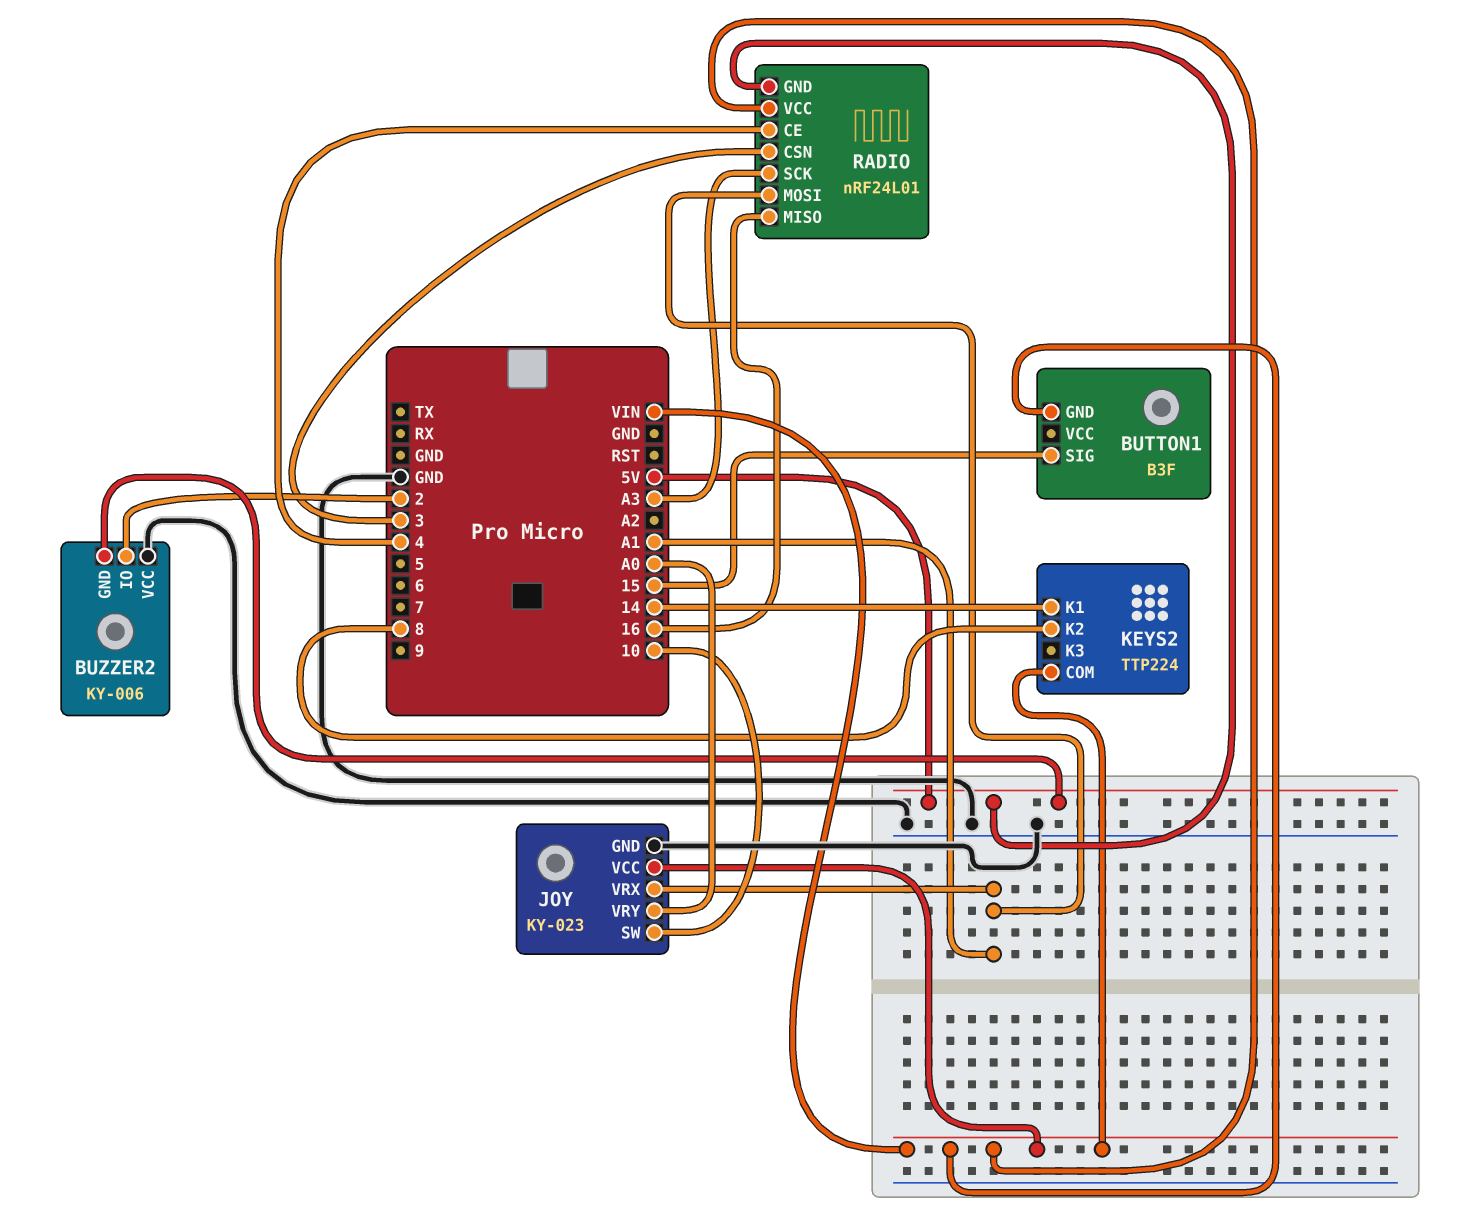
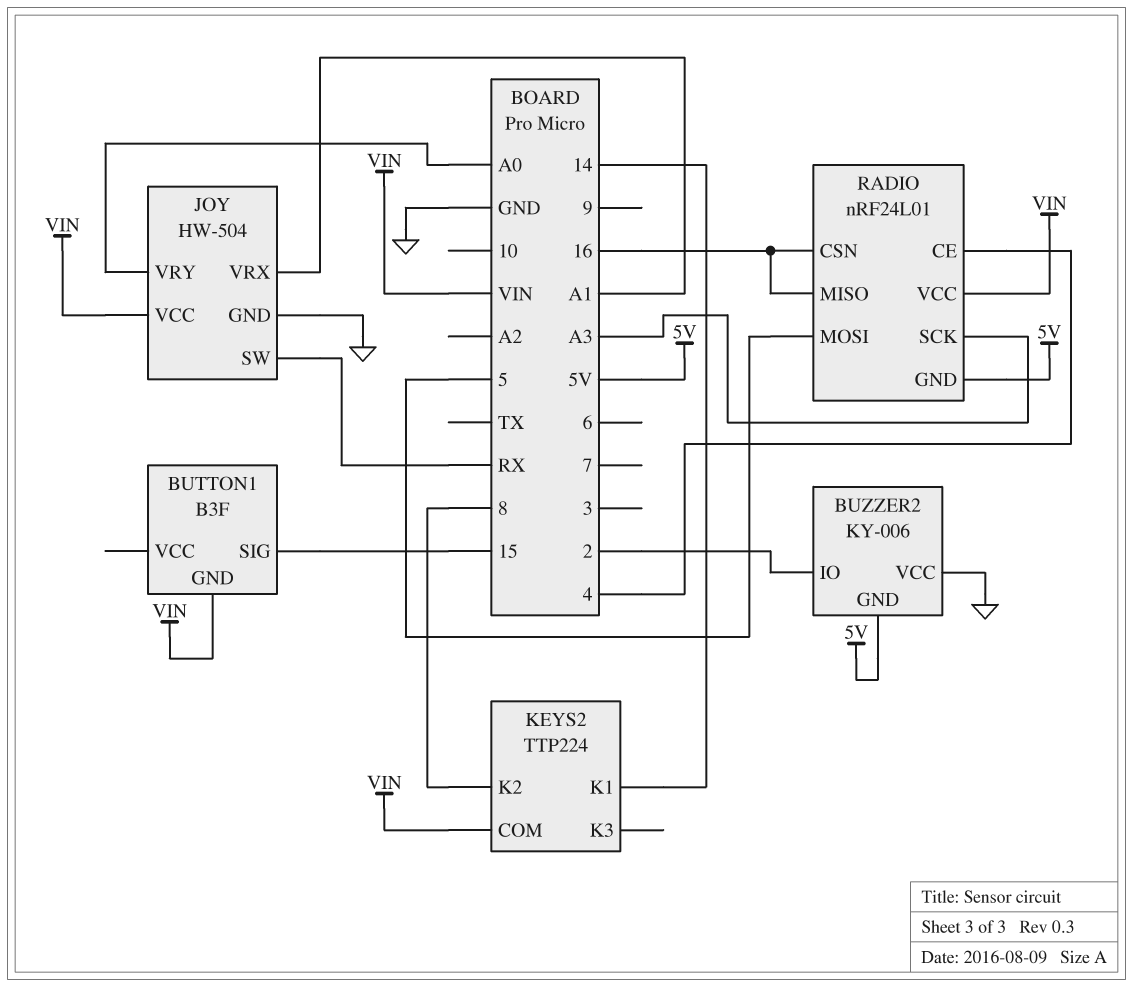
JOY: KY-023 -> HW-504
JOY pin SW: 10 -> RX
RADIO pin CSN: 3 -> 16
RADIO pin MOSI: A1 -> 5

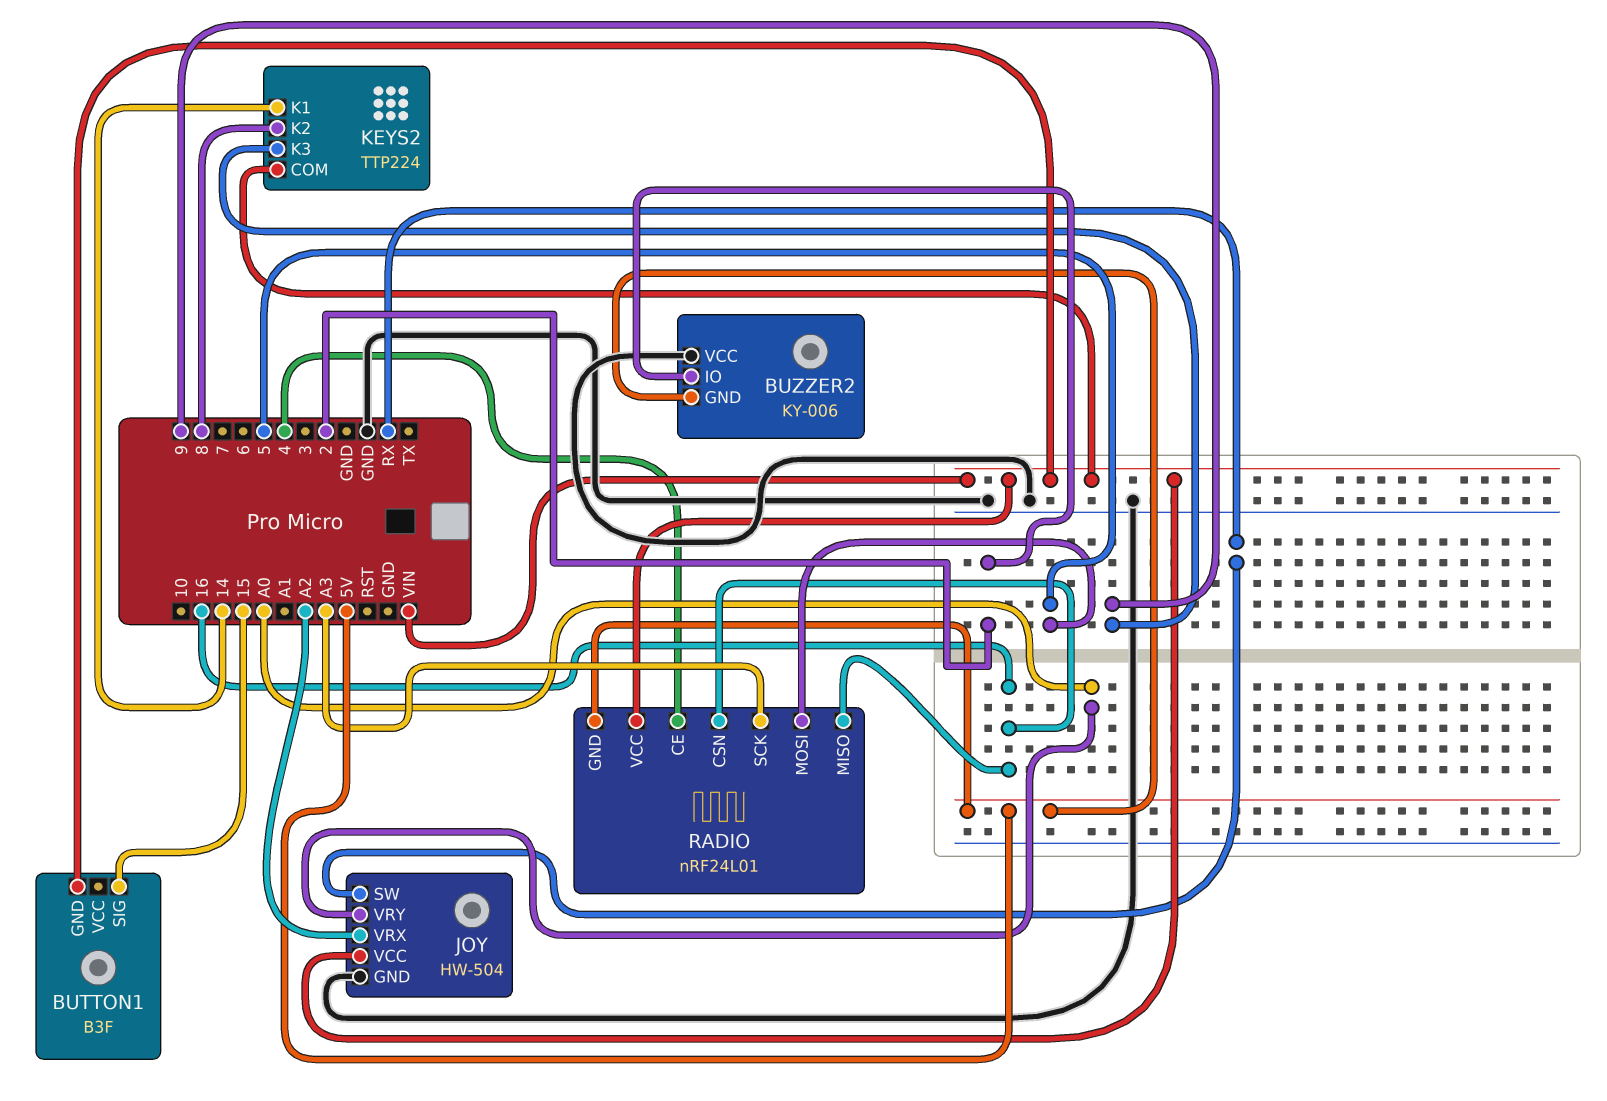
JOY pin VRX: A1 -> A2
KEYS2 pin K3: none -> 9

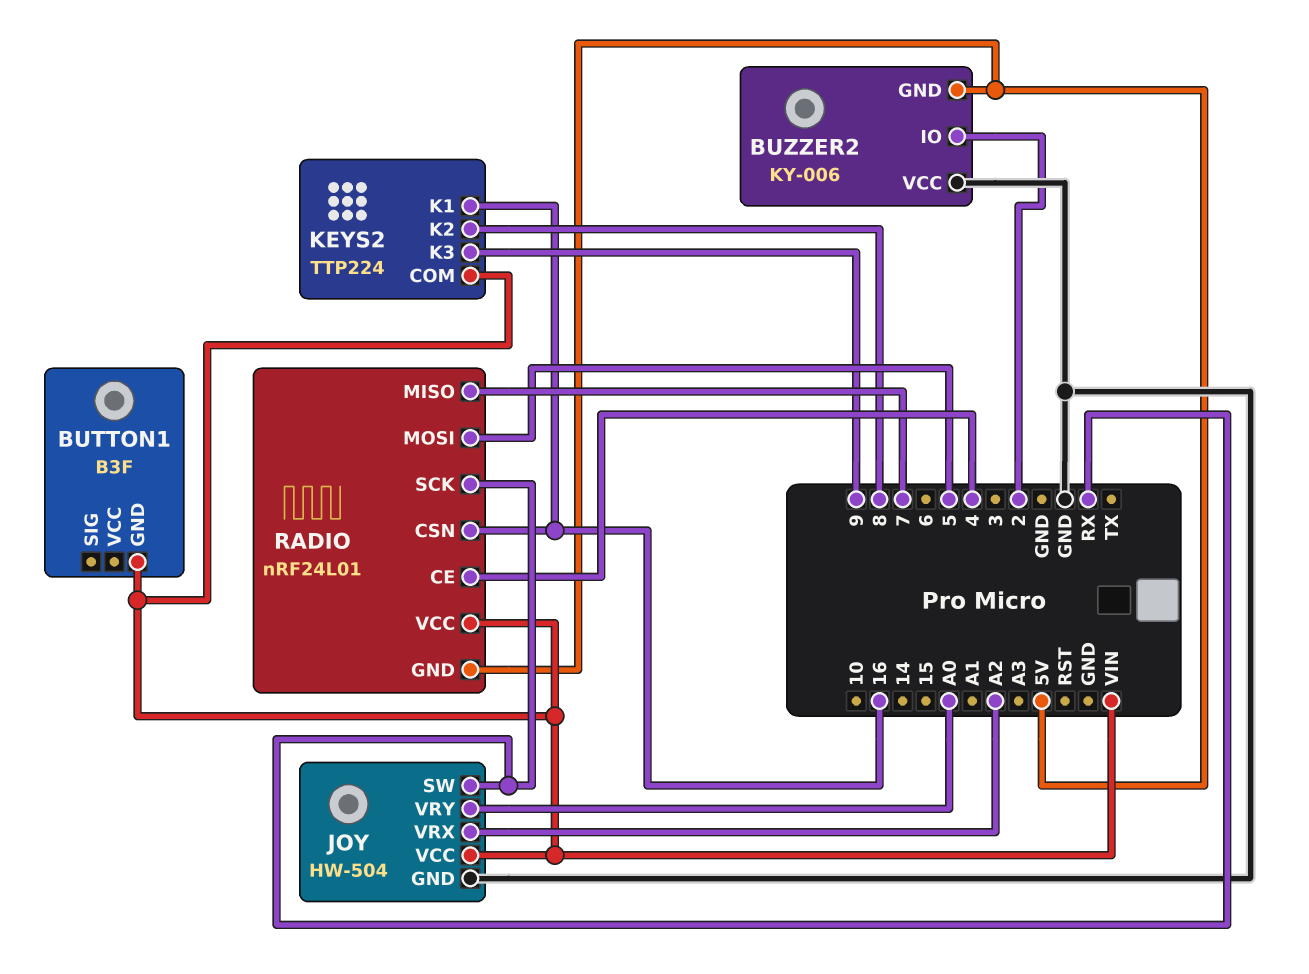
BUTTON1 pin SIG: 15 -> none
KEYS2 pin K1: 14 -> 16
RADIO pin MISO: 16 -> 7
RADIO pin SCK: A3 -> RX

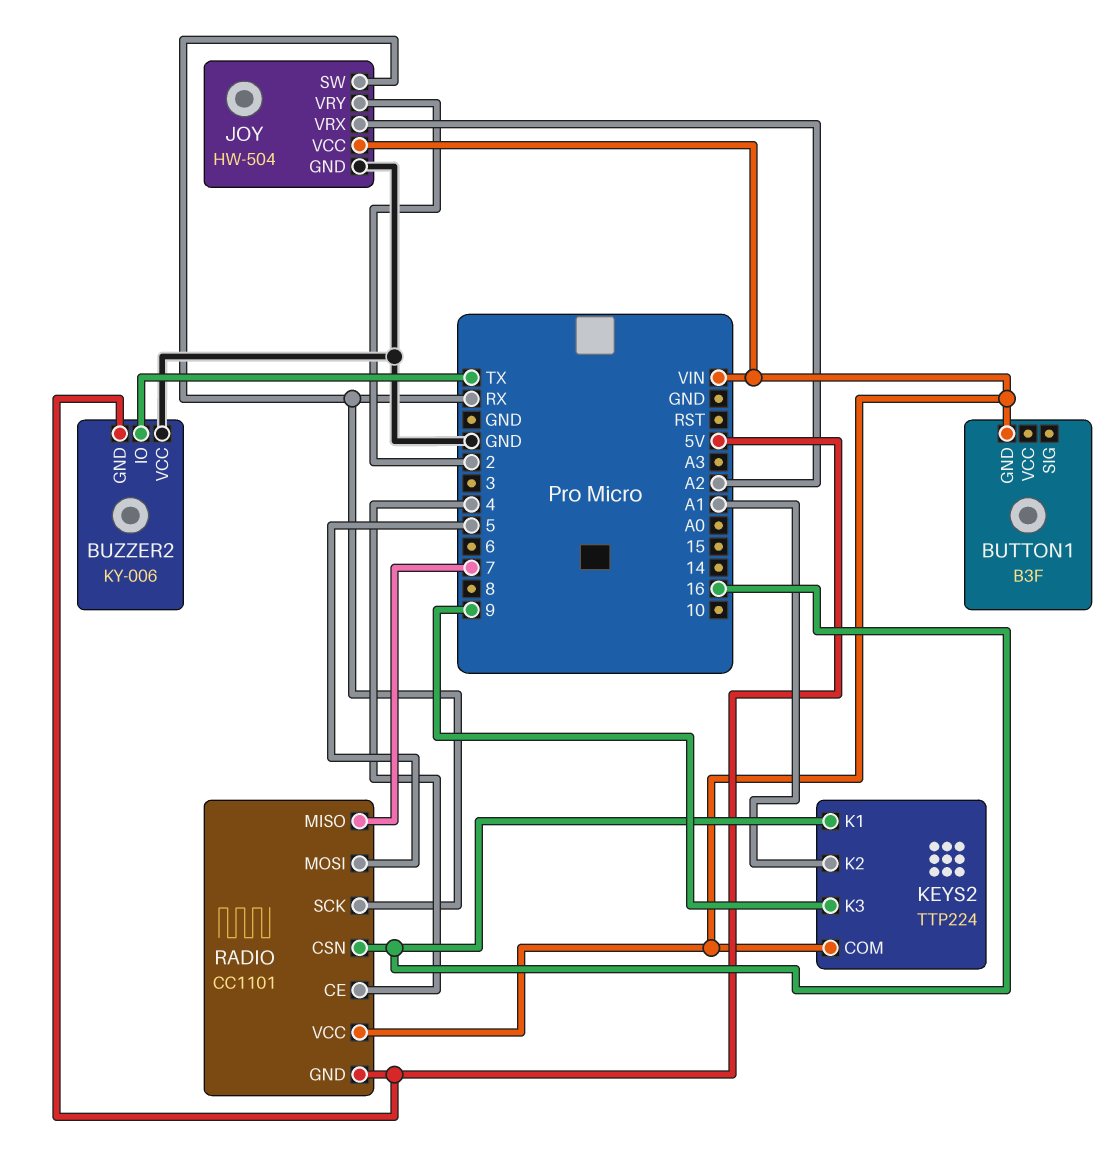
BUZZER2 pin IO: 2 -> TX
JOY pin VRY: A0 -> 2
KEYS2 pin K2: 8 -> A1
RADIO: nRF24L01 -> CC1101

